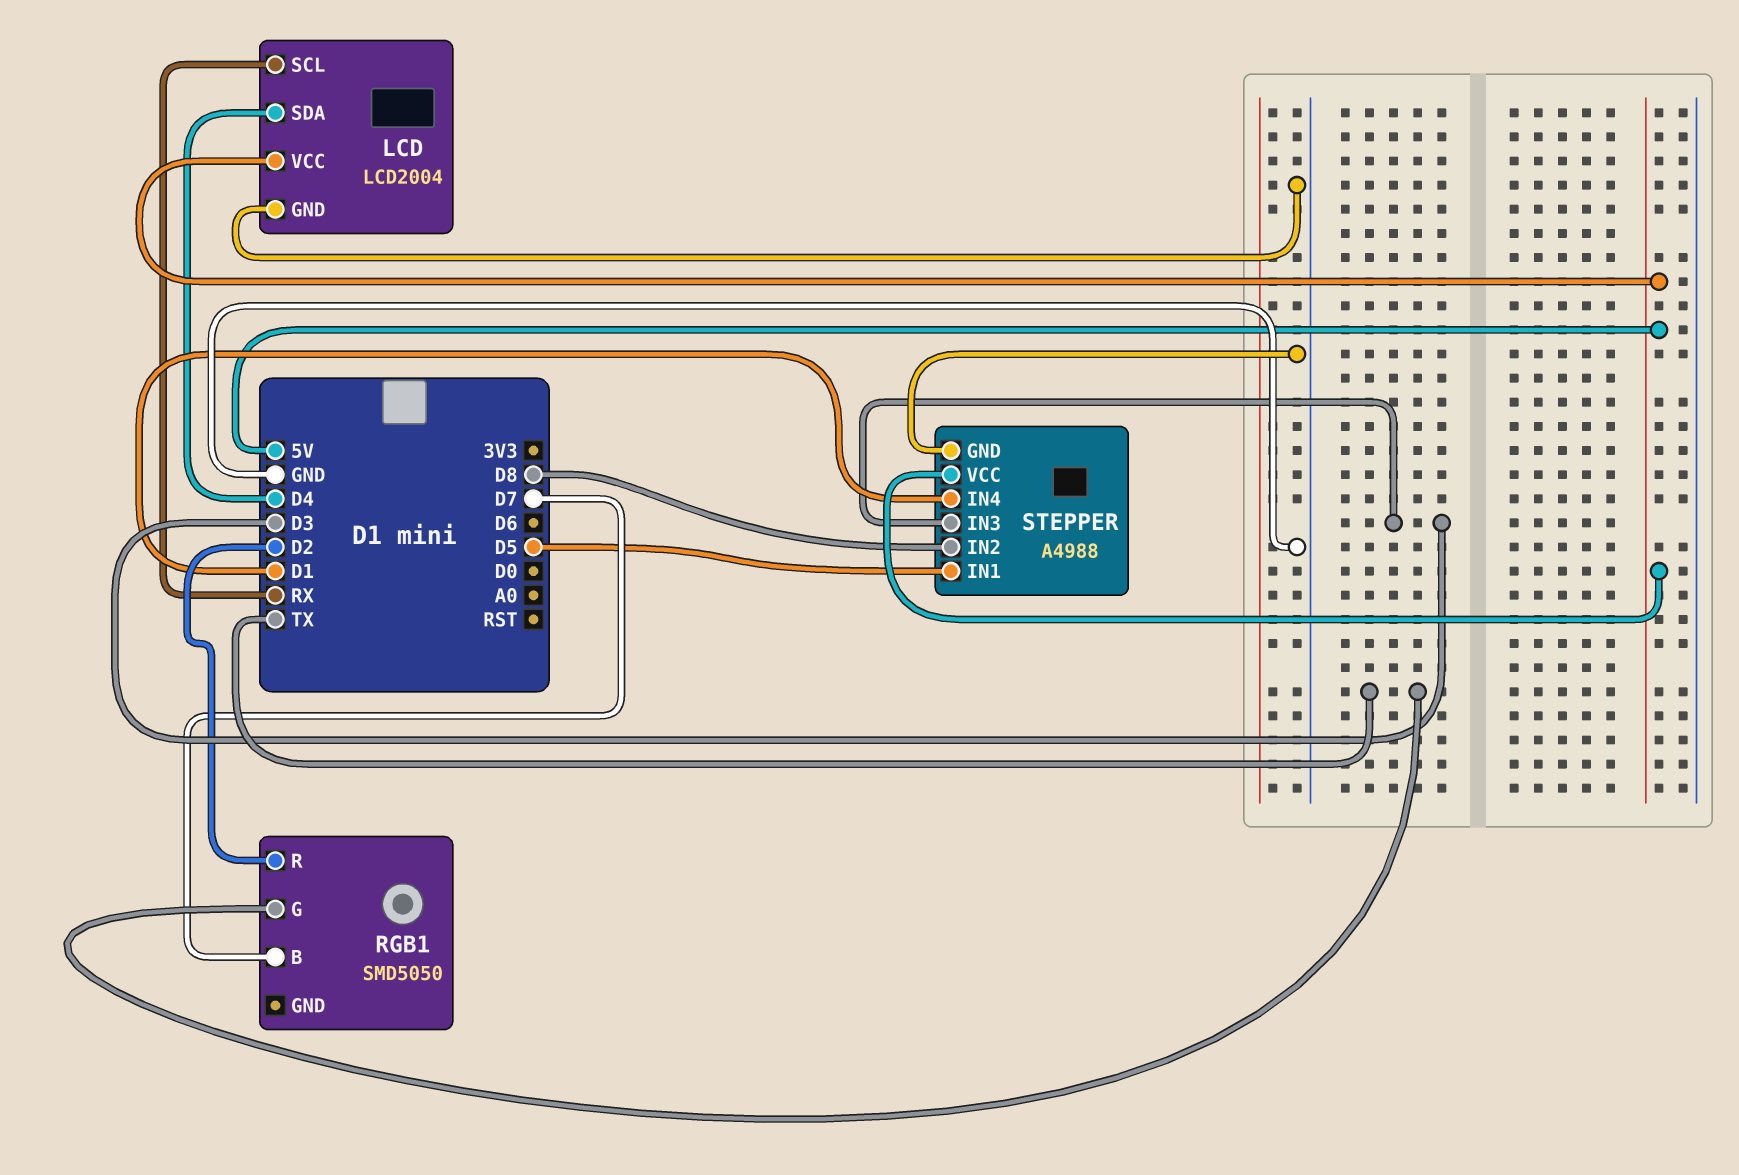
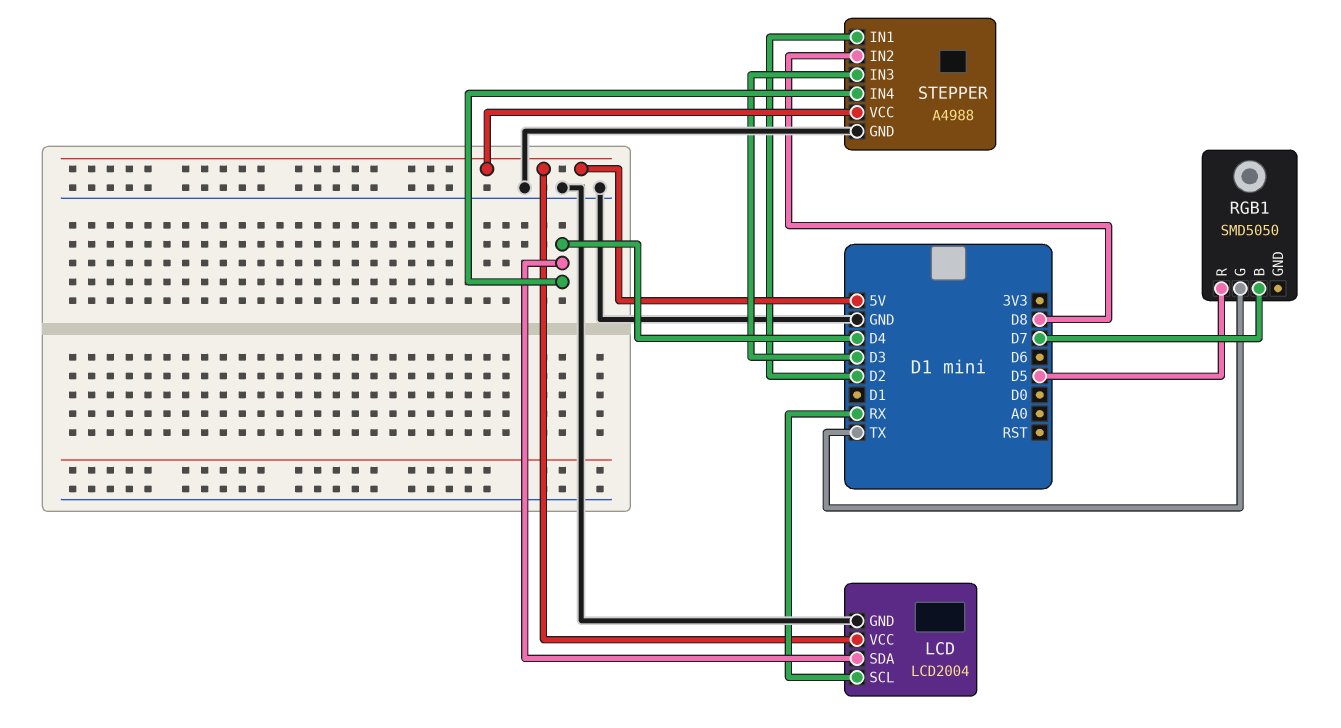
RGB1 pin R: D2 -> D5
STEPPER pin IN1: D5 -> D2
STEPPER pin IN4: D1 -> D4

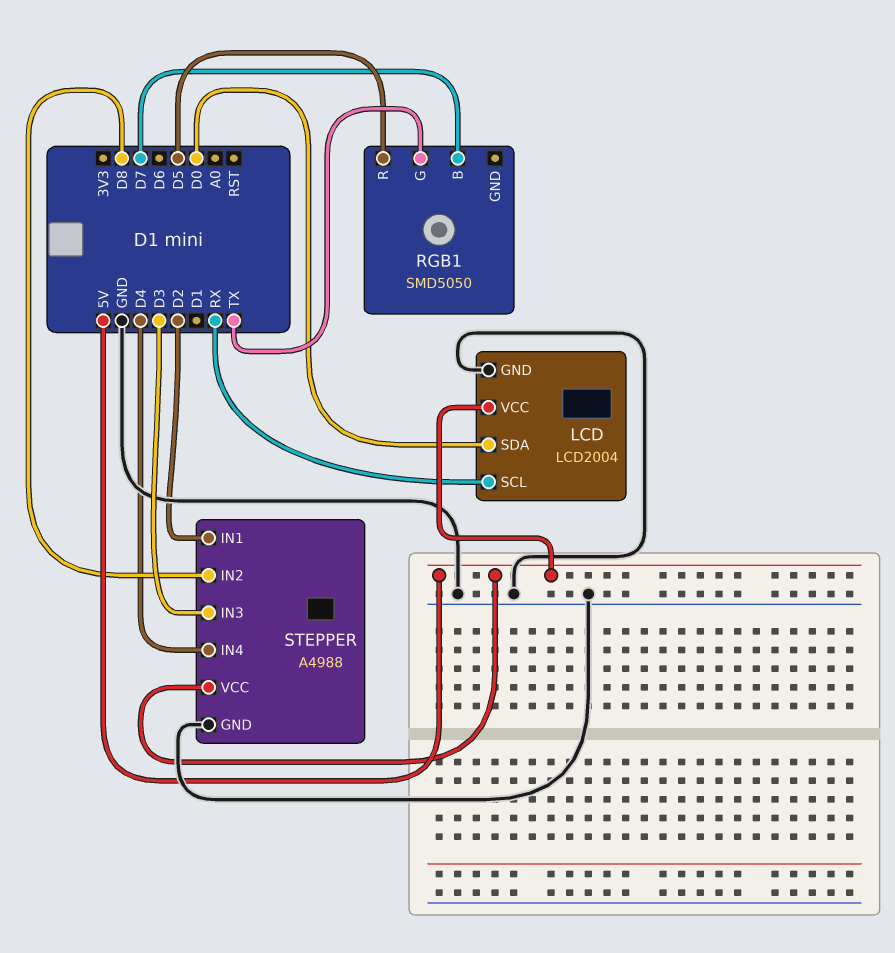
LCD pin SDA: D4 -> D0

